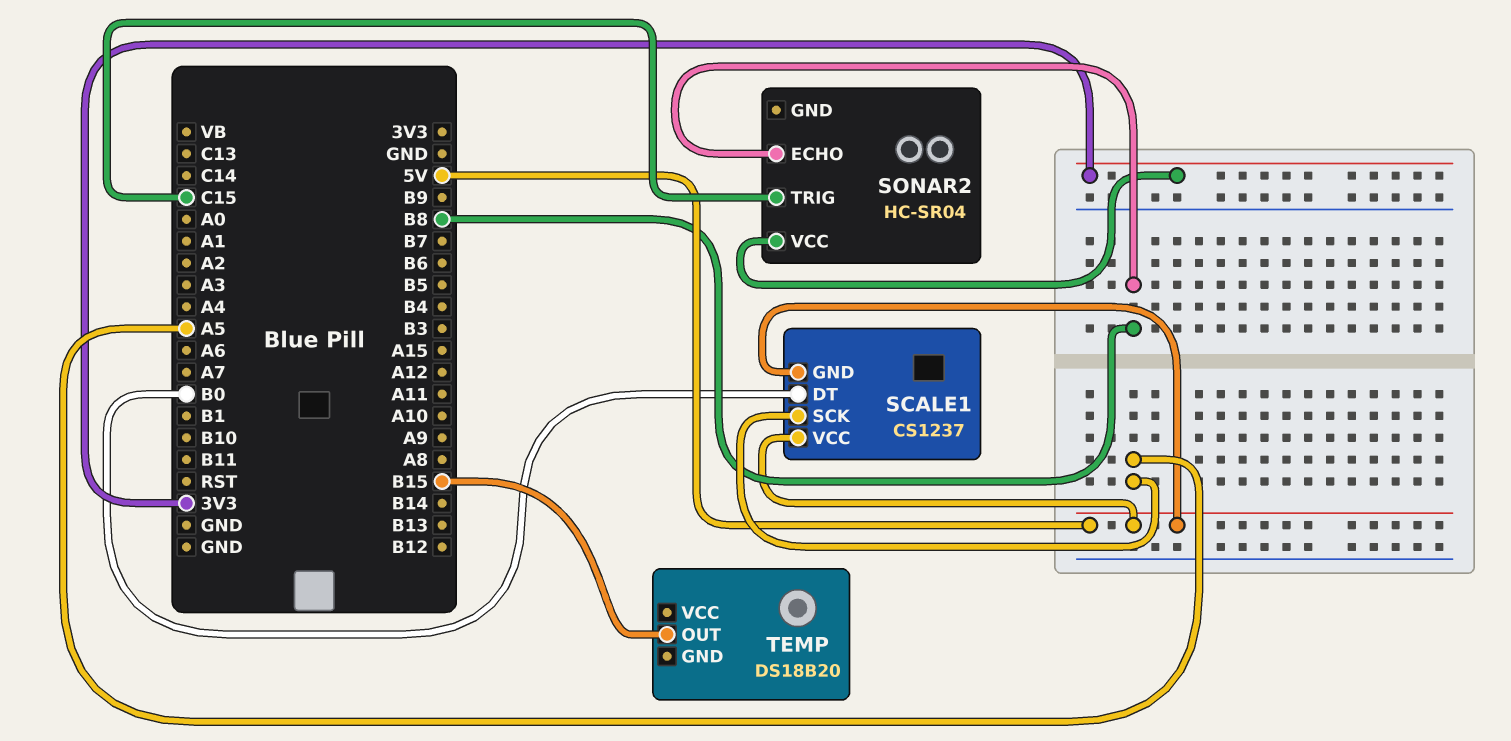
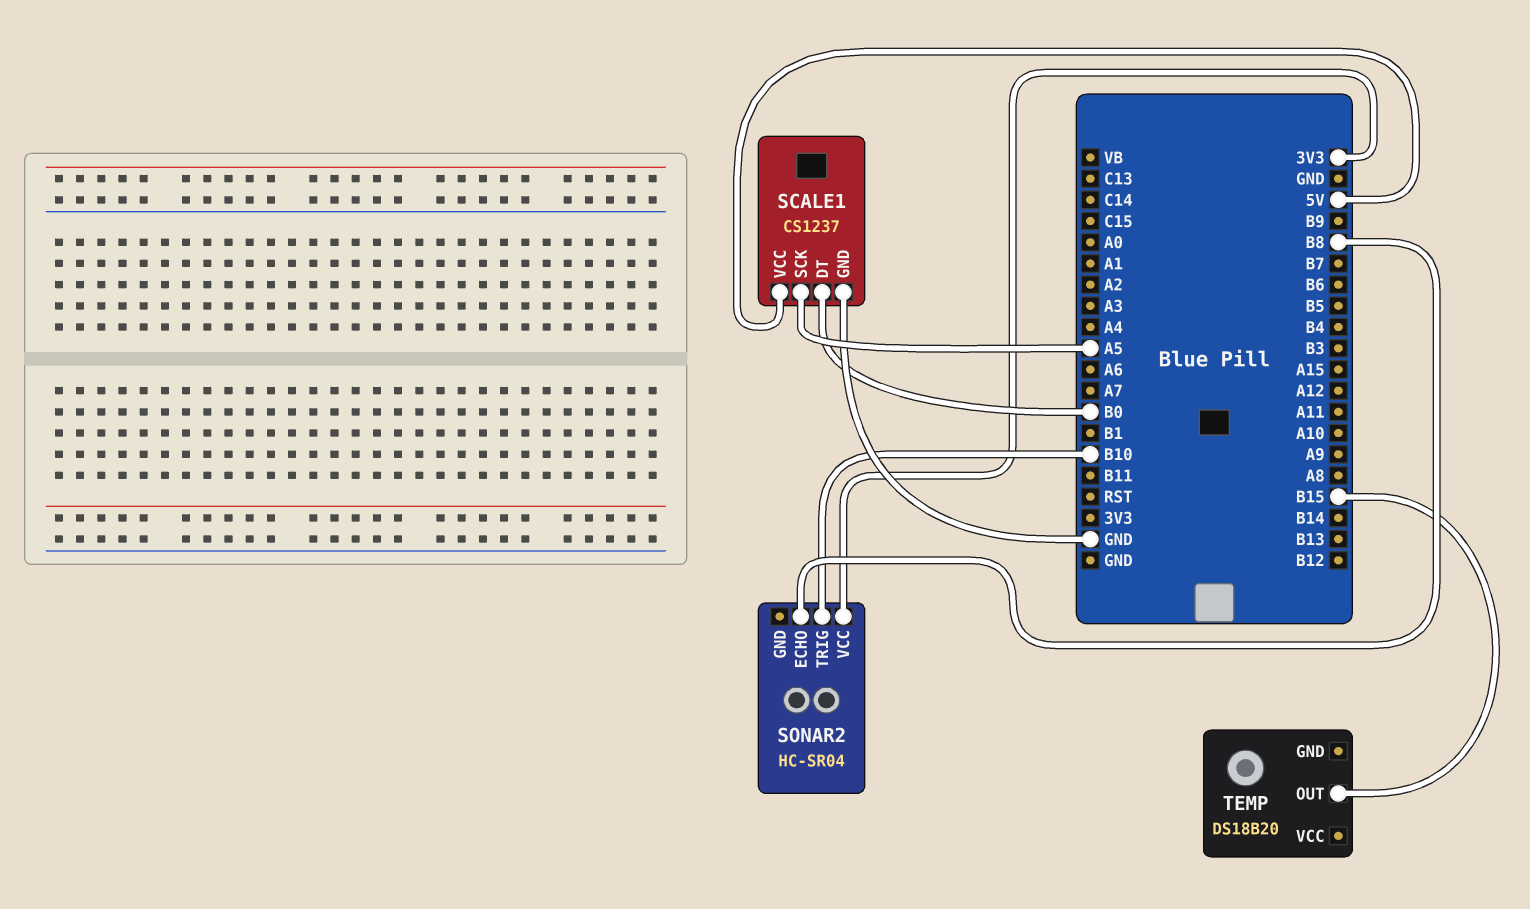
SCALE1 pin GND: 5V -> GND
SONAR2 pin TRIG: C15 -> B10

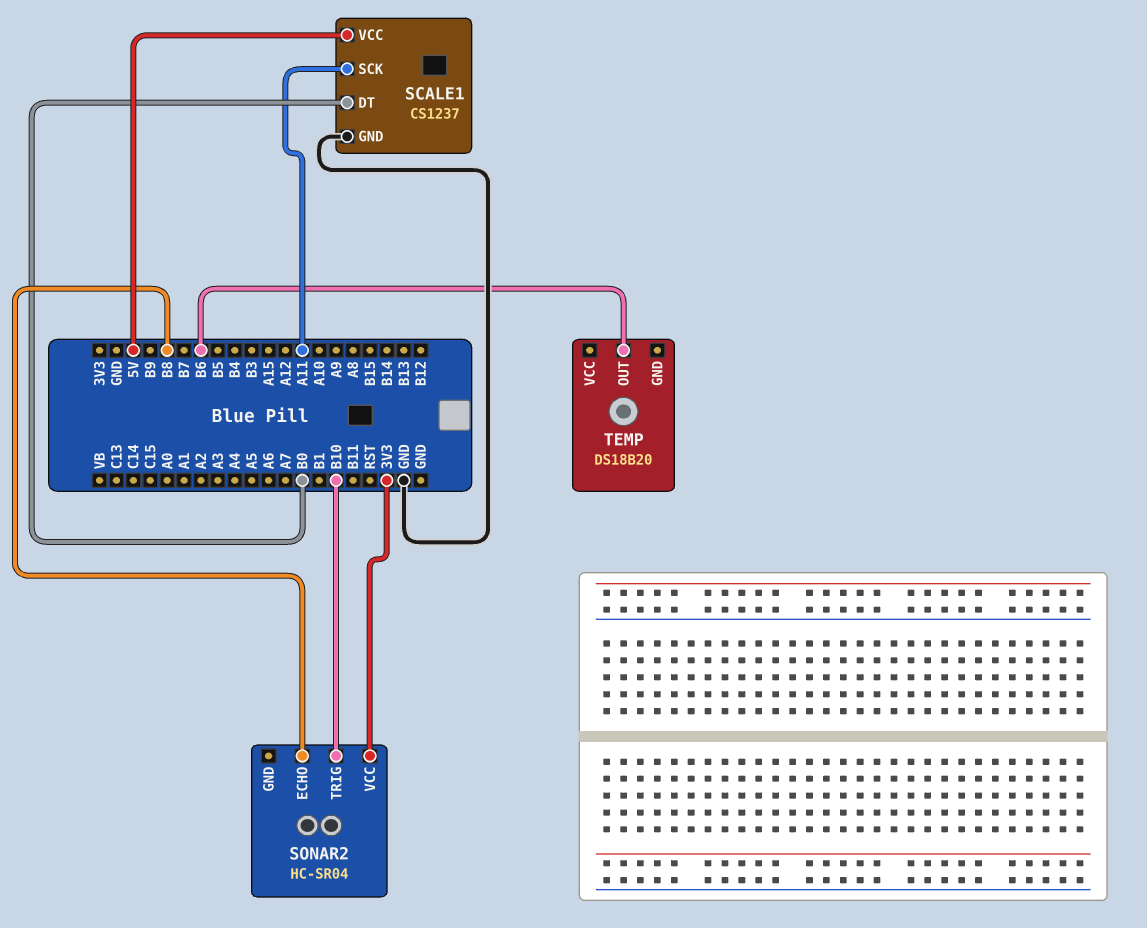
SCALE1 pin SCK: A5 -> A11
TEMP pin OUT: B15 -> B6

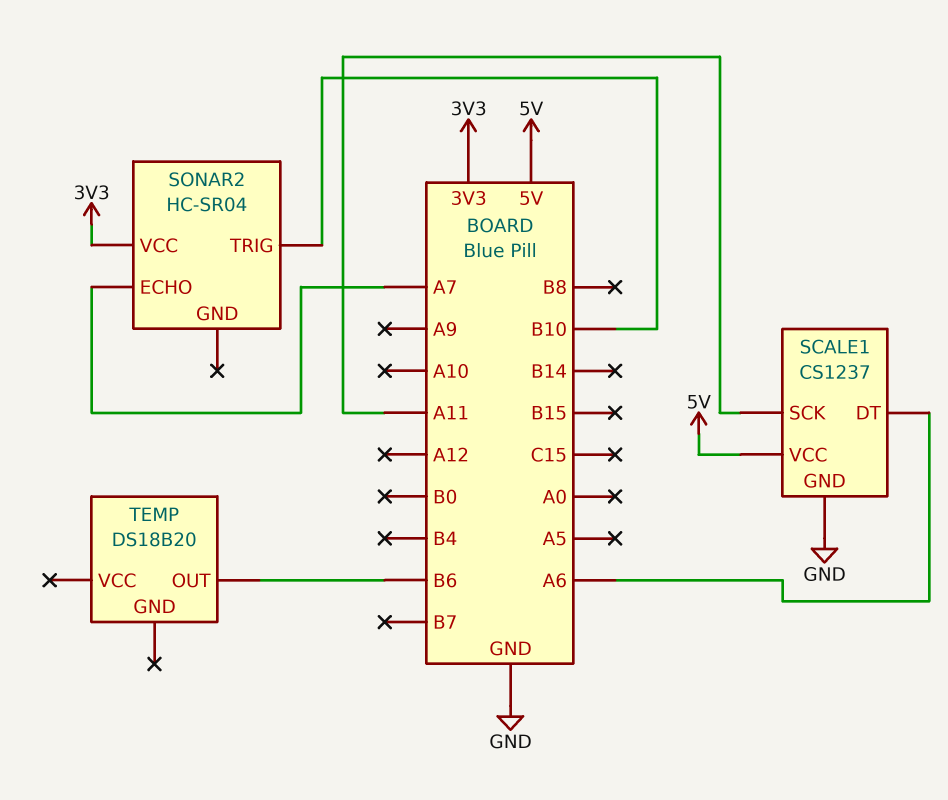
SCALE1 pin DT: B0 -> A6
SONAR2 pin ECHO: B8 -> A7

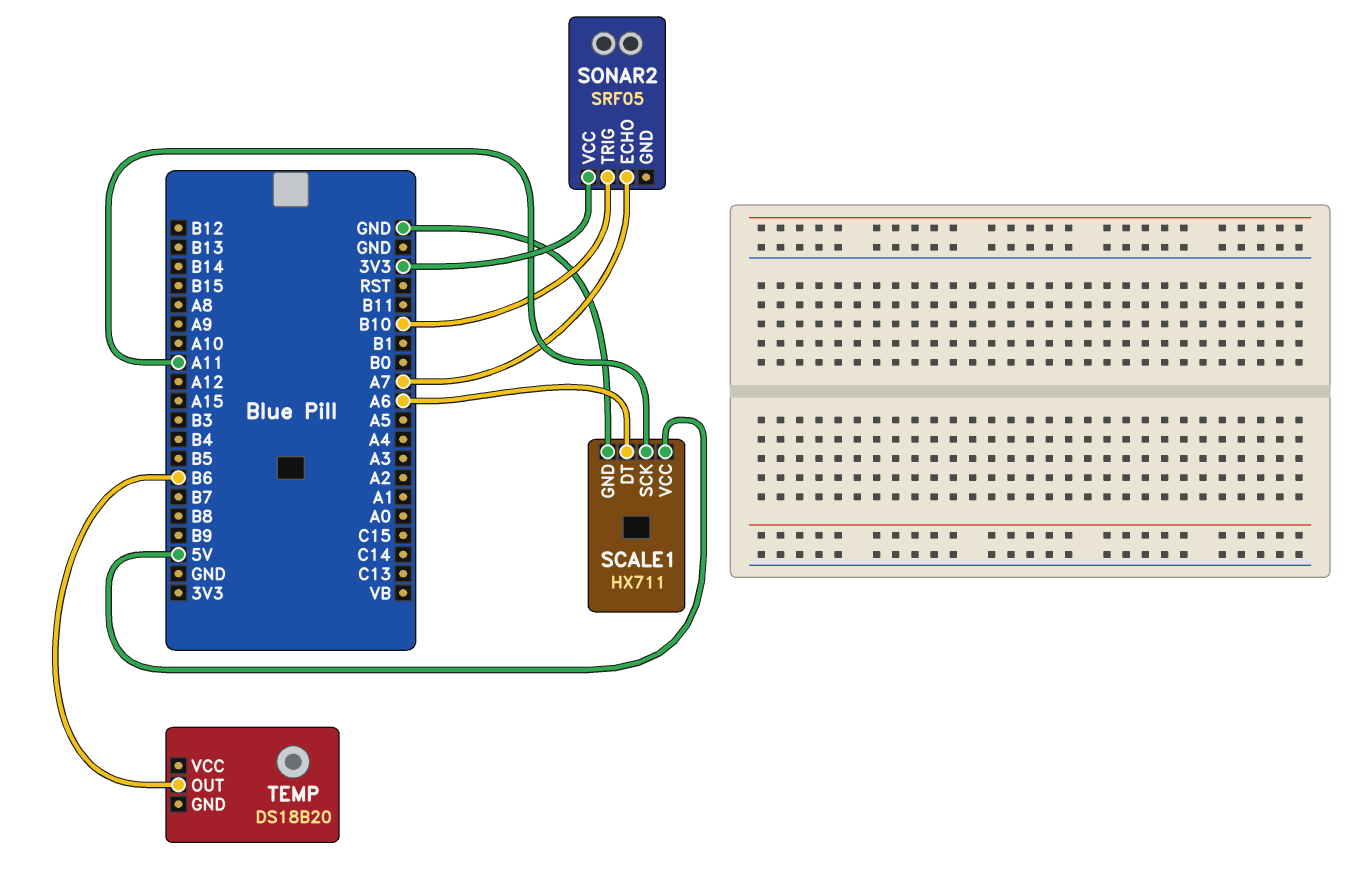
SCALE1: CS1237 -> HX711
SONAR2: HC-SR04 -> SRF05

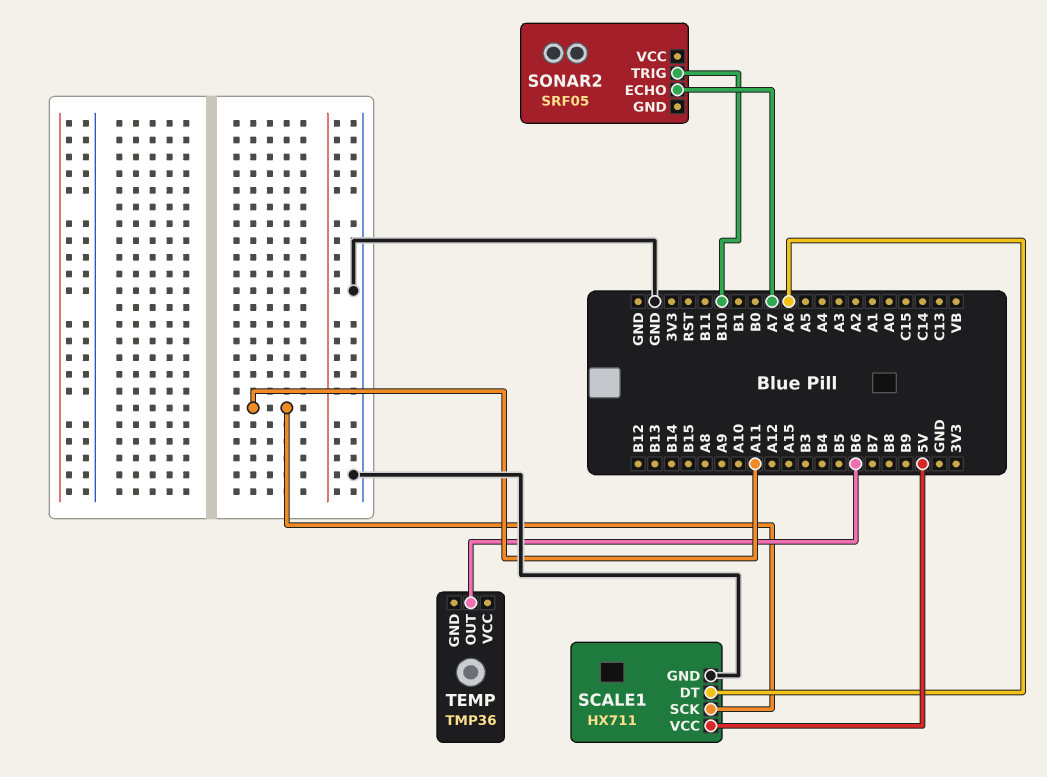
SONAR2 pin VCC: 3V3 -> none
TEMP: DS18B20 -> TMP36

